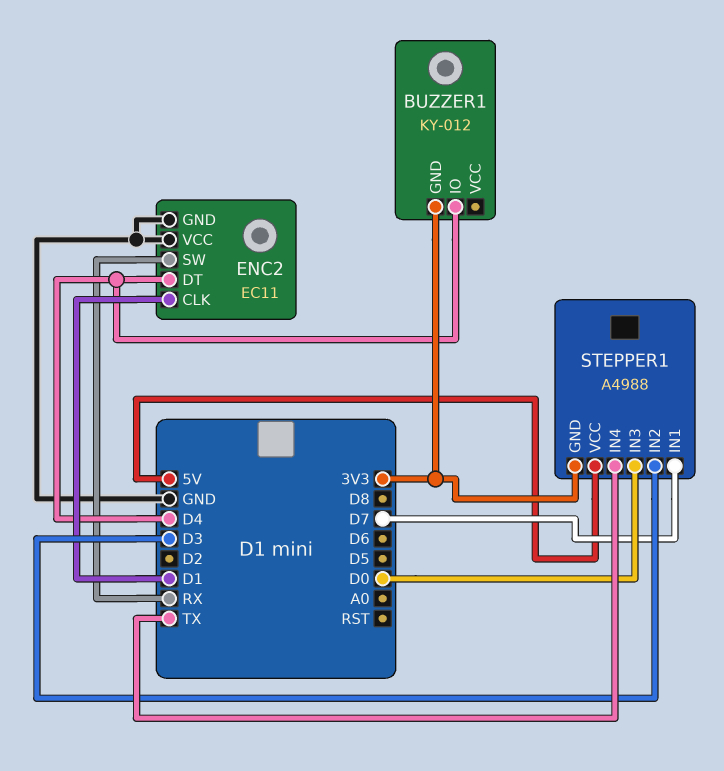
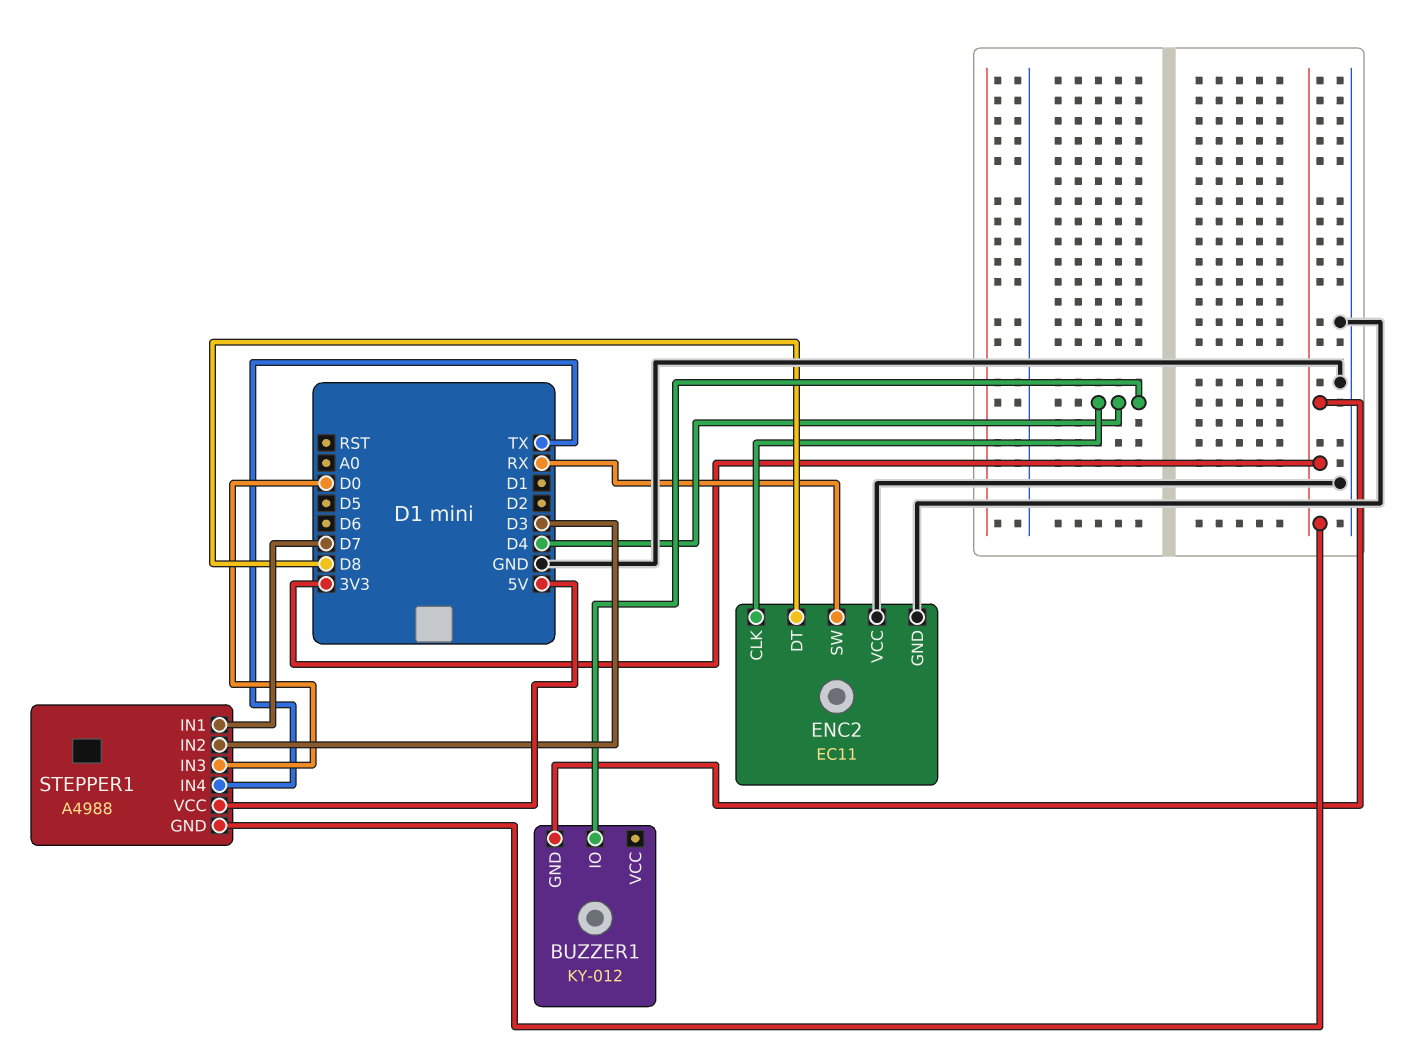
ENC2 pin CLK: D1 -> D4
ENC2 pin DT: D4 -> D8

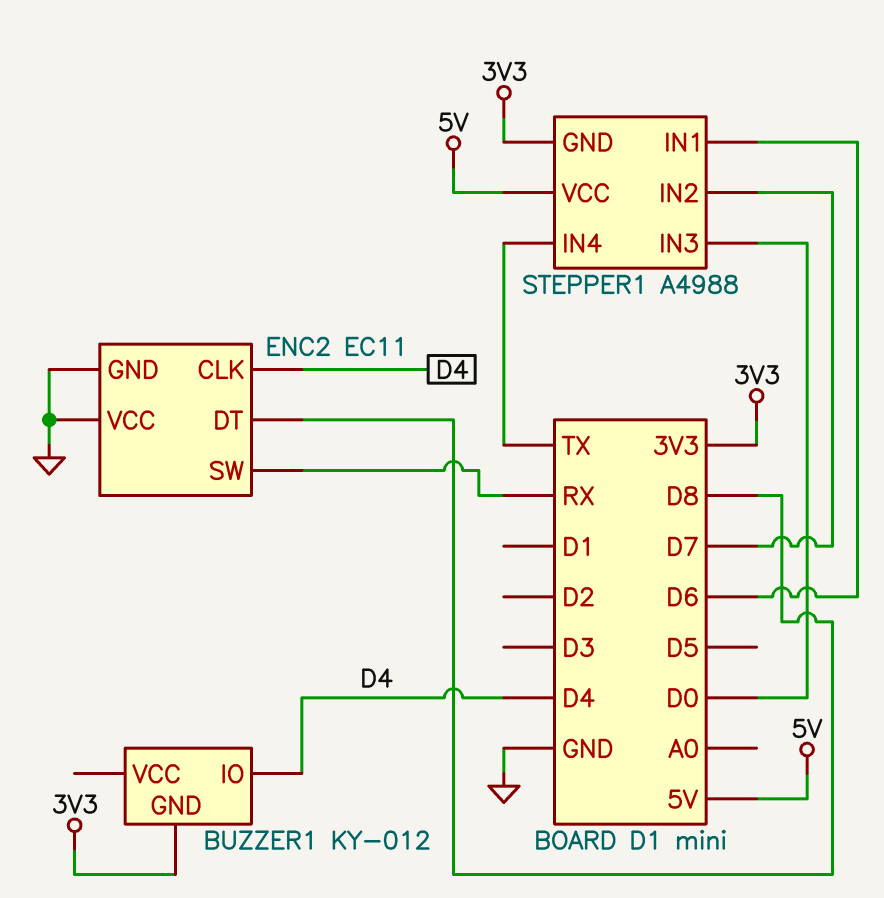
STEPPER1 pin IN1: D7 -> D6
STEPPER1 pin IN2: D3 -> D7

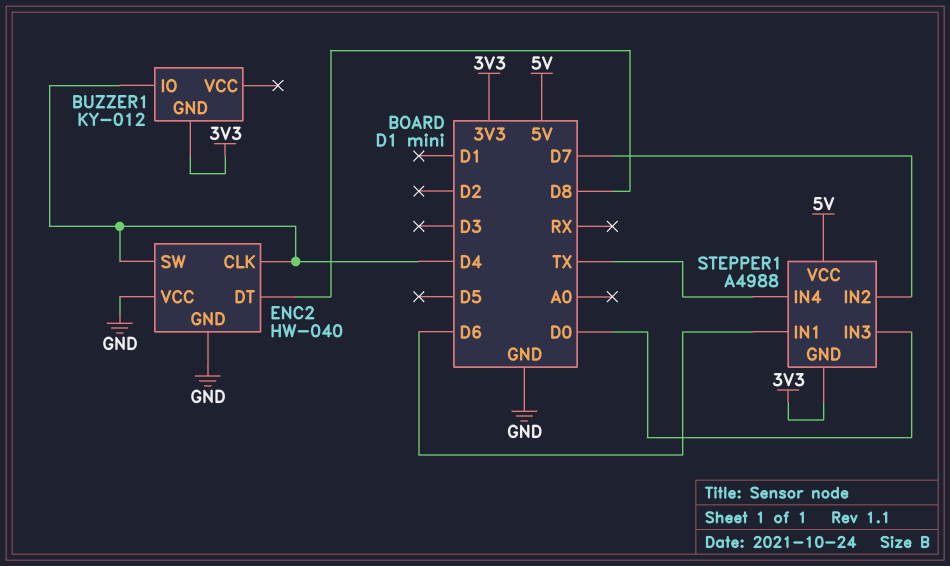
ENC2: EC11 -> HW-040
ENC2 pin SW: RX -> D4

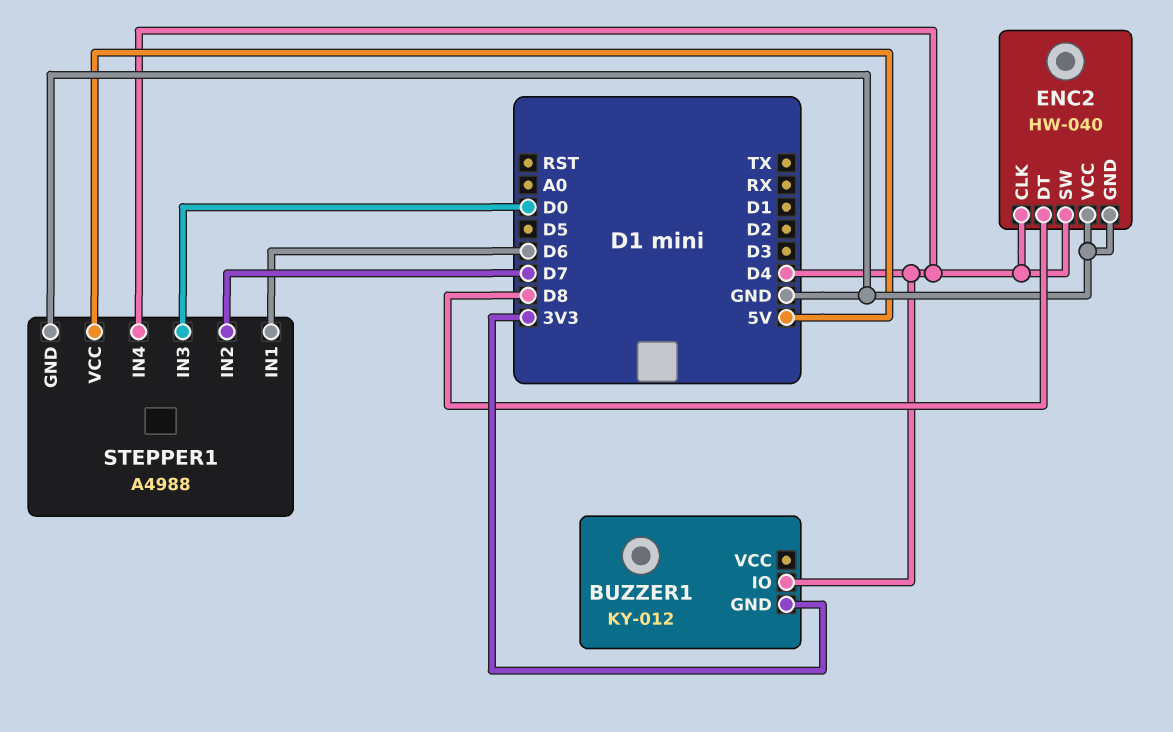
STEPPER1 pin GND: 3V3 -> GND
STEPPER1 pin IN4: TX -> D4

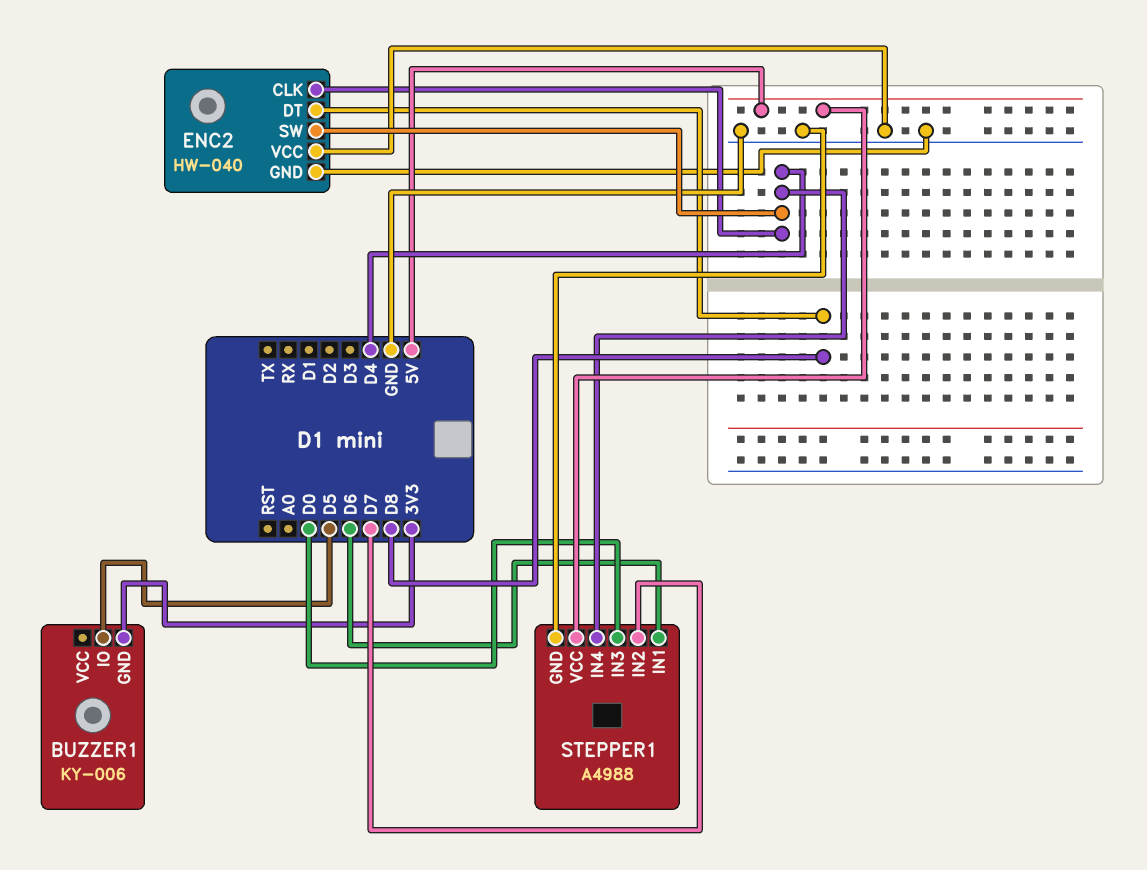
BUZZER1: KY-012 -> KY-006
BUZZER1 pin IO: D4 -> D5

